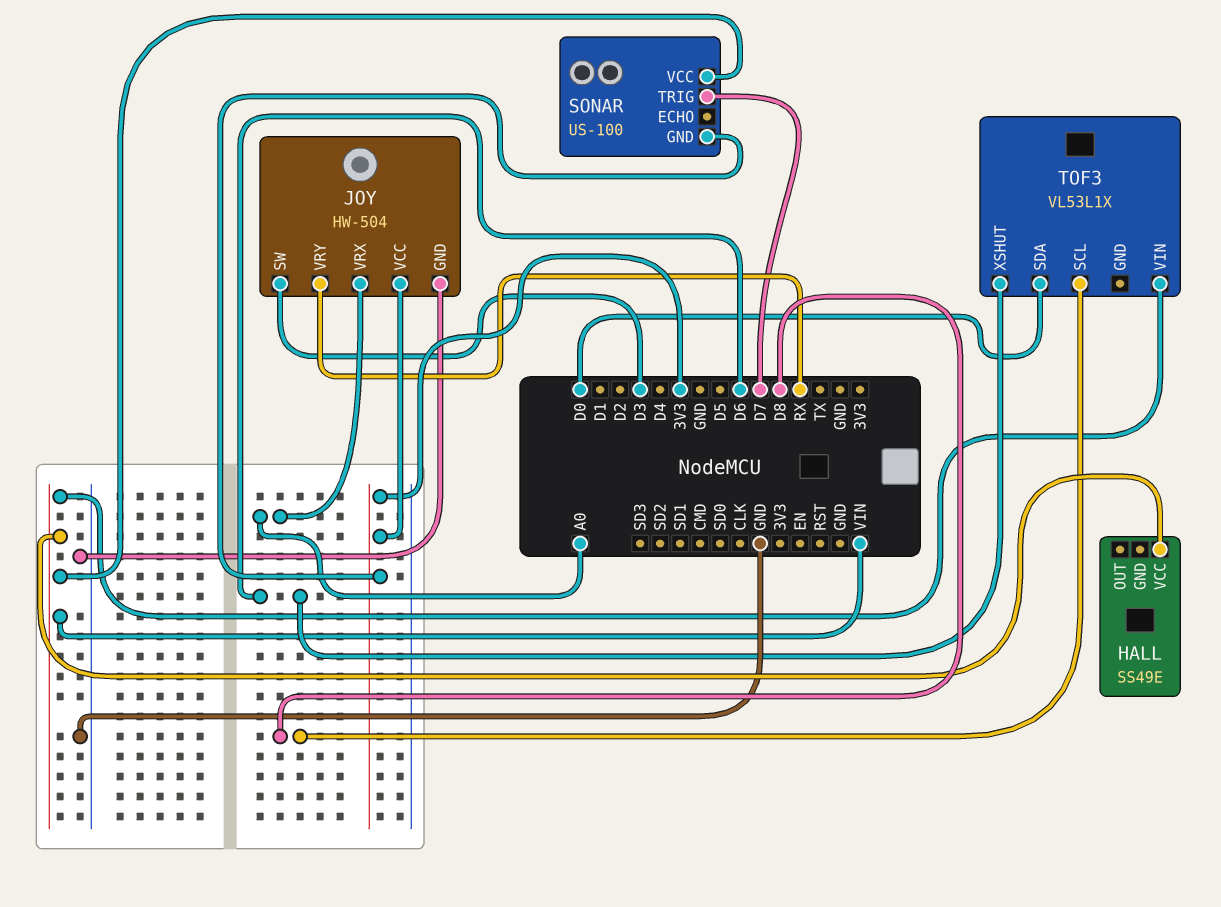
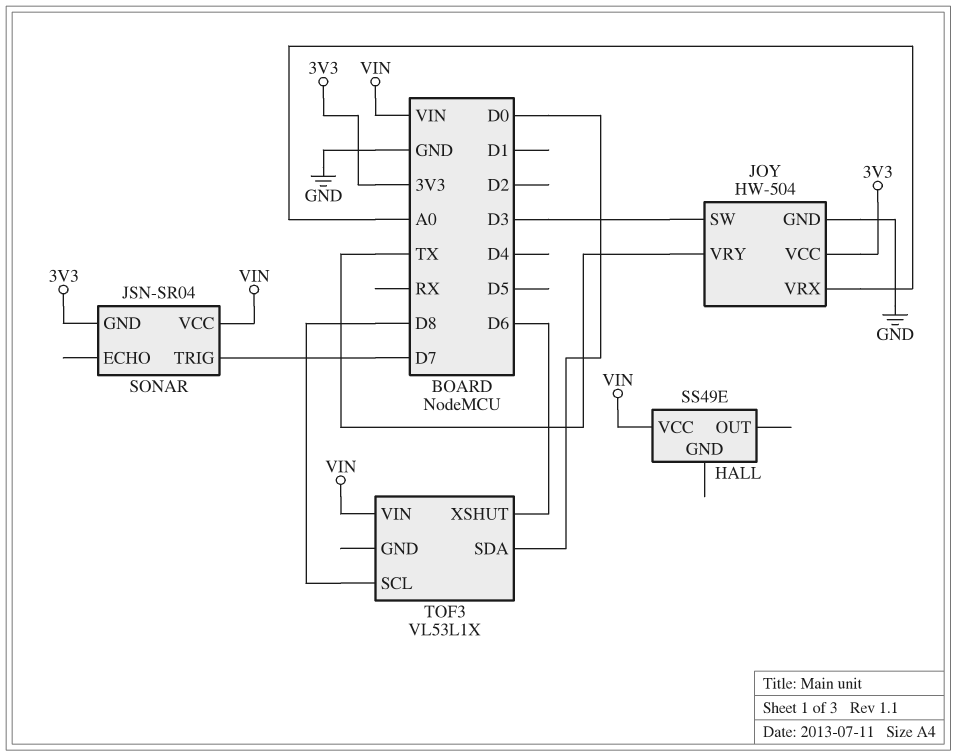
JOY pin VRY: RX -> TX
SONAR: US-100 -> JSN-SR04

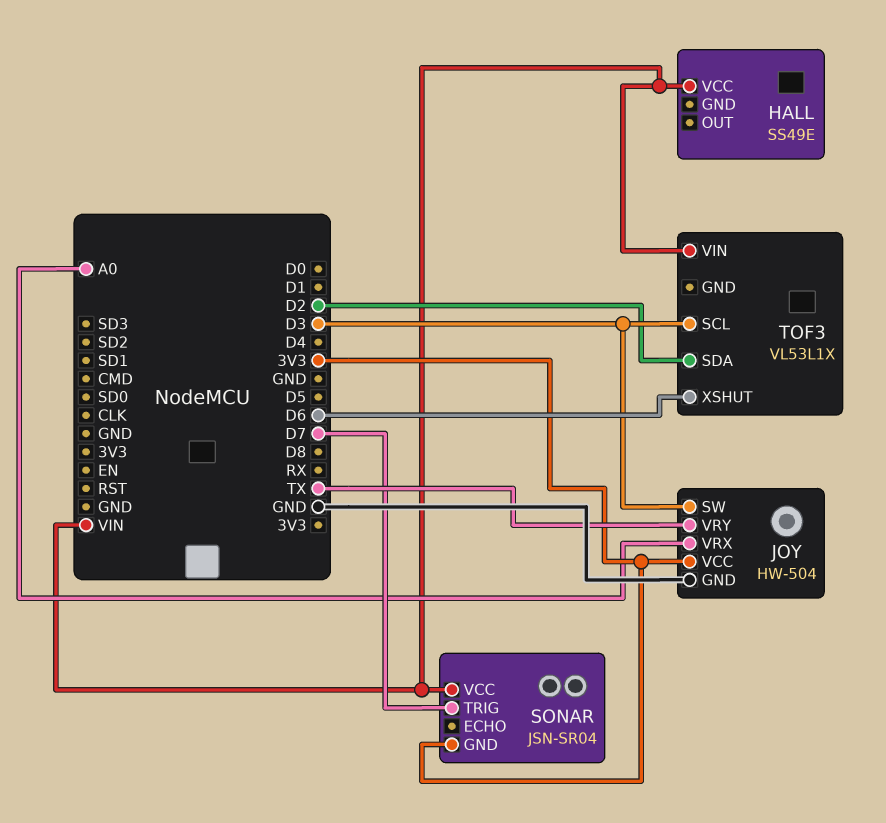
TOF3 pin SCL: D8 -> D3
TOF3 pin SDA: D0 -> D2

